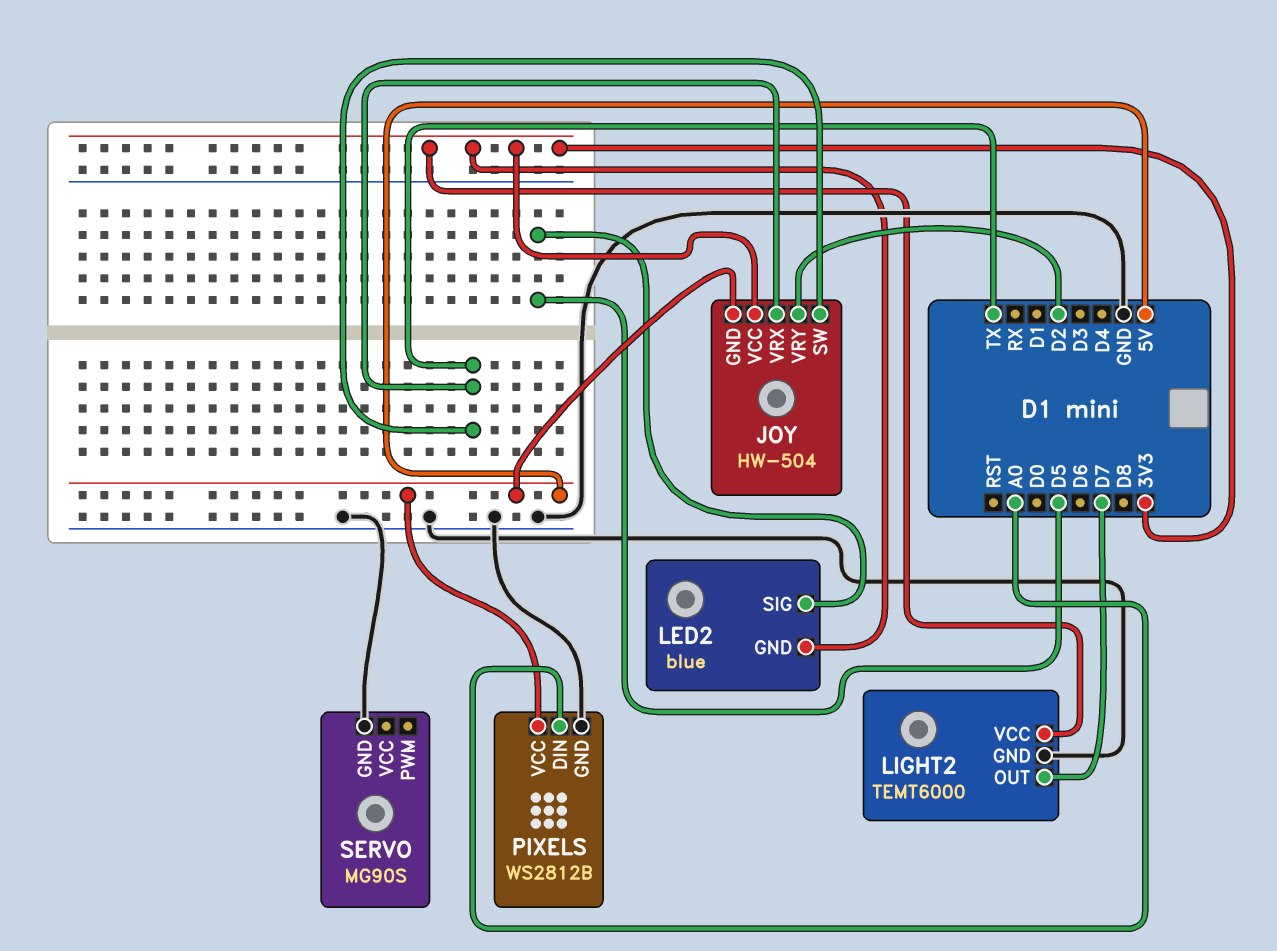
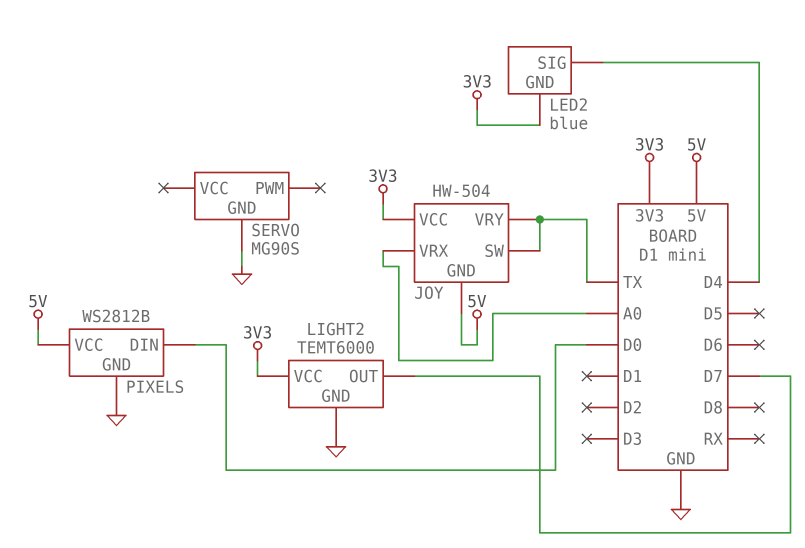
JOY pin VRX: TX -> A0
JOY pin VRY: D2 -> TX
LED2 pin SIG: D5 -> D4
PIXELS pin DIN: A0 -> D0

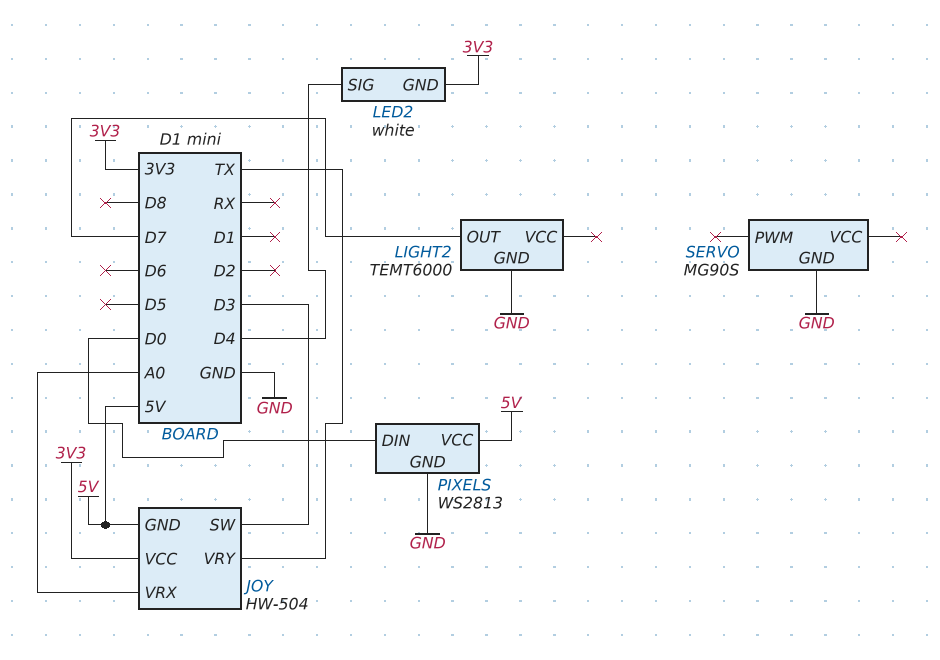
JOY pin SW: TX -> D3
LED2: blue -> white
LIGHT2 pin VCC: 3V3 -> none
PIXELS: WS2812B -> WS2813

